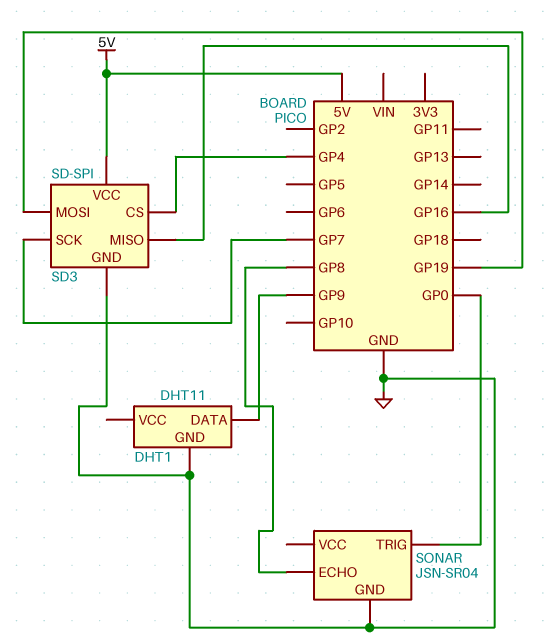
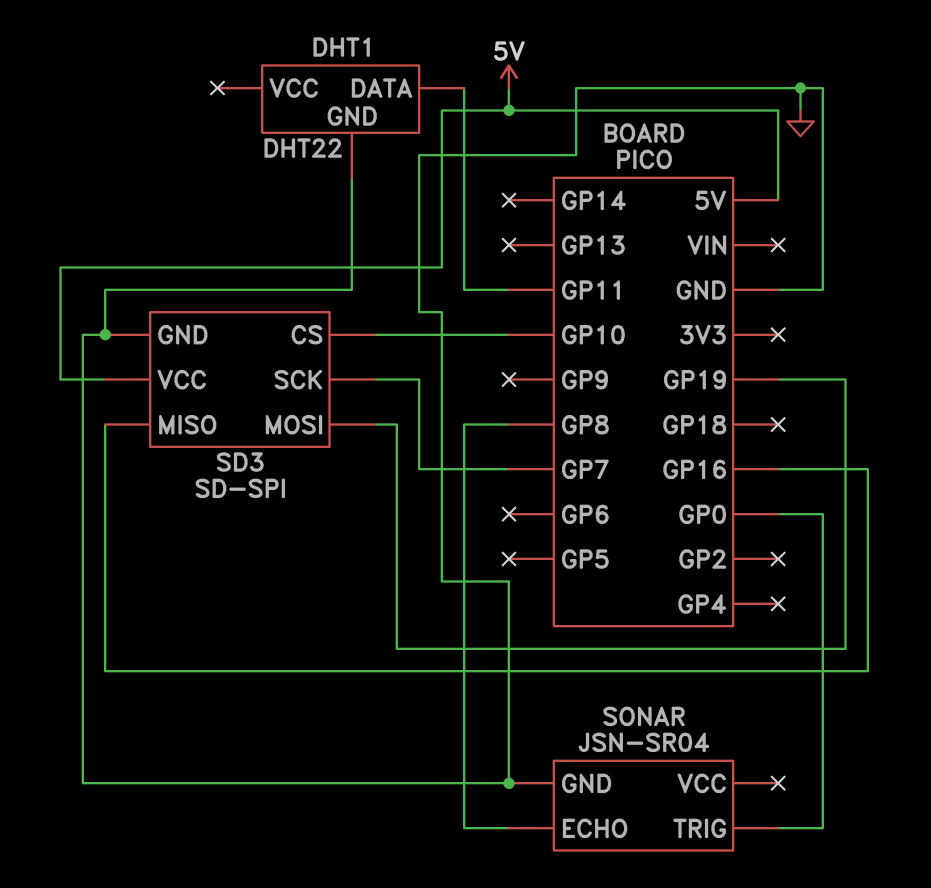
DHT1: DHT11 -> DHT22
DHT1 pin DATA: GP9 -> GP11
SD3 pin CS: GP4 -> GP10

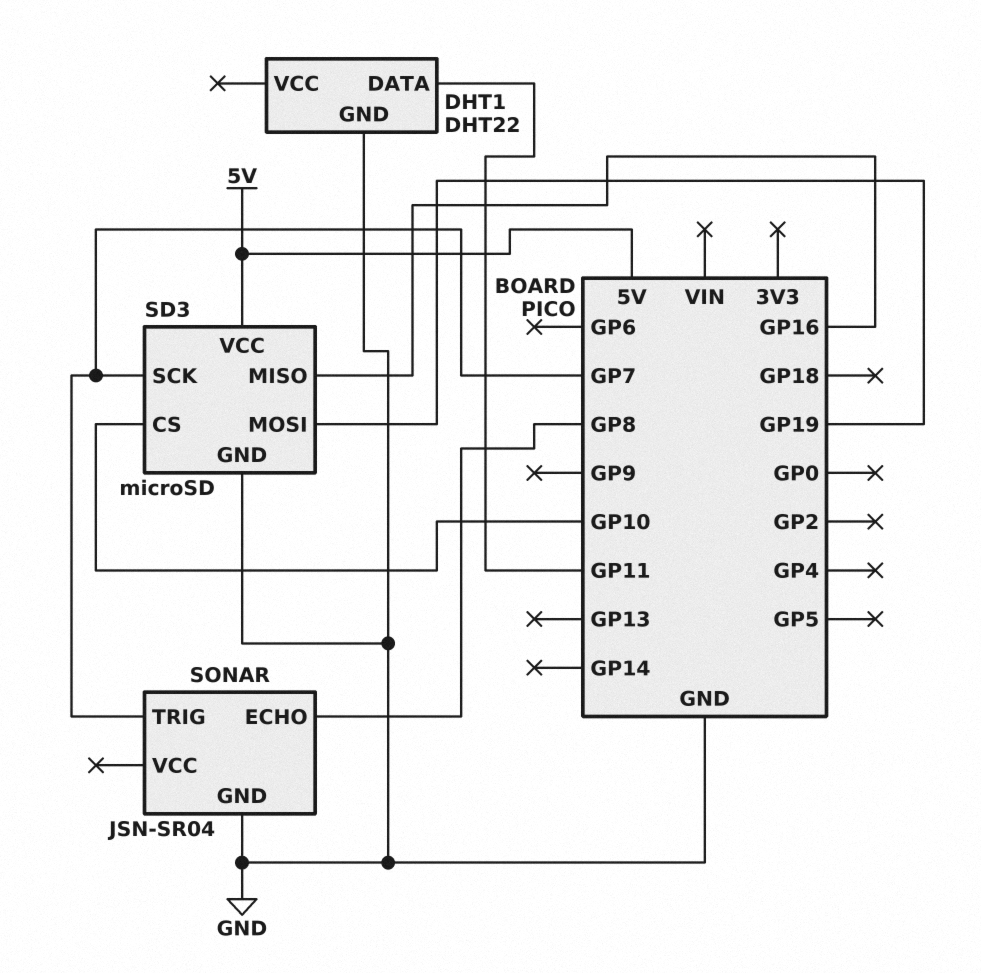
SD3: SD-SPI -> microSD
SONAR pin TRIG: GP0 -> GP7

